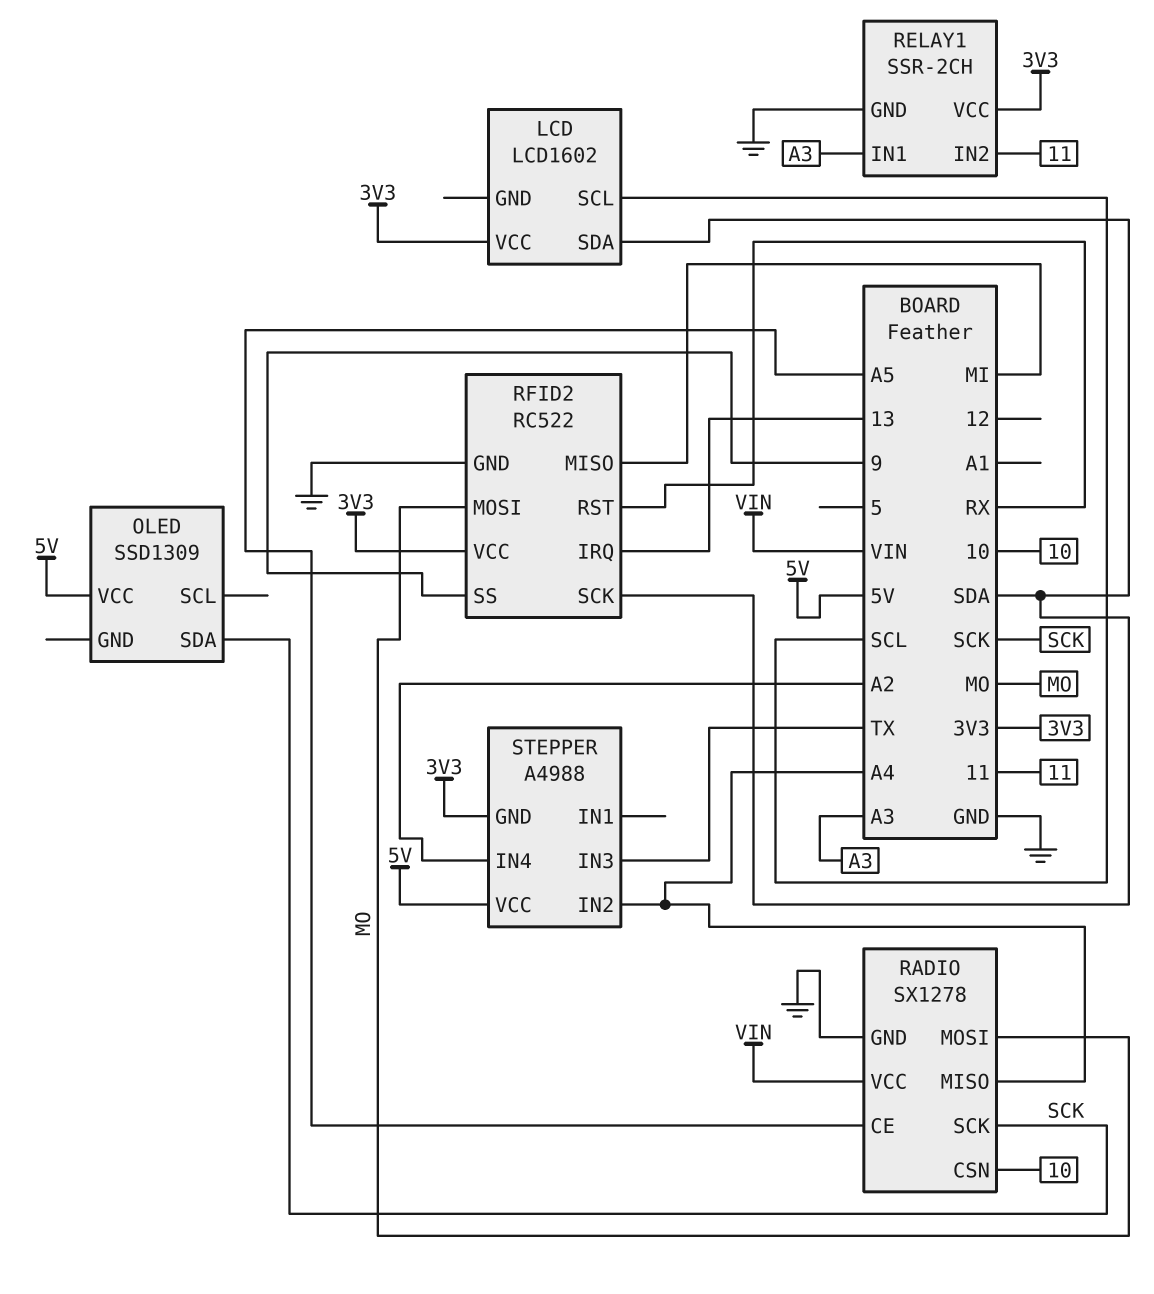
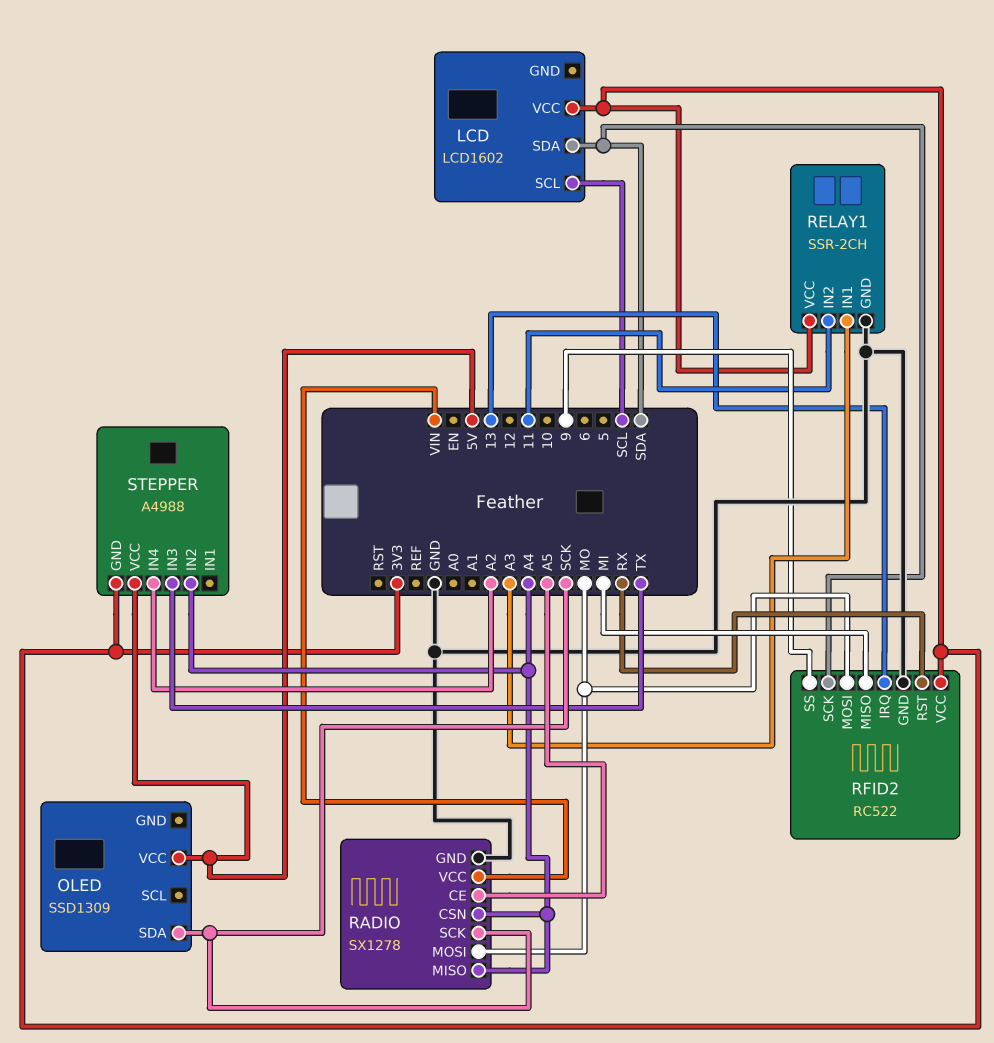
RADIO pin CSN: 10 -> A4

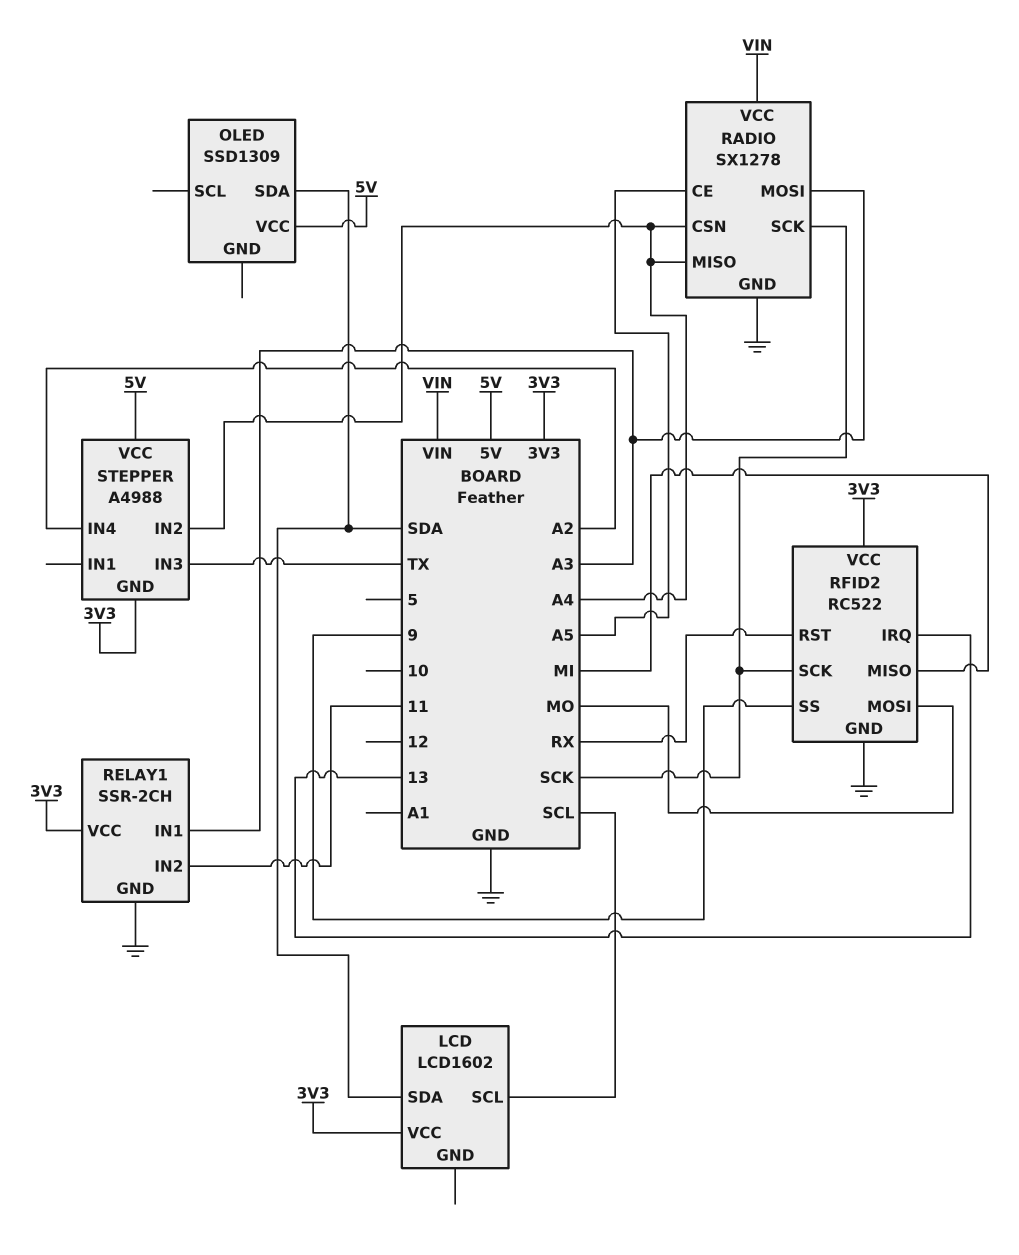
OLED pin SDA: SCK -> SDA
RADIO pin MOSI: MO -> A3
RFID2 pin SCK: SDA -> SCK

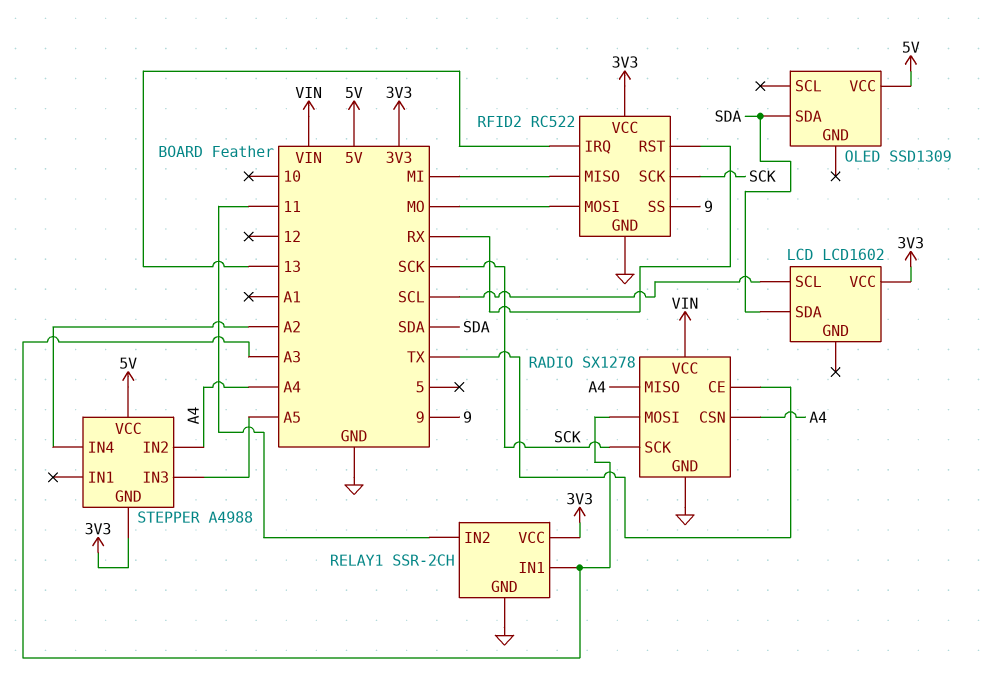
RADIO pin CE: A5 -> TX
STEPPER pin IN3: TX -> A5

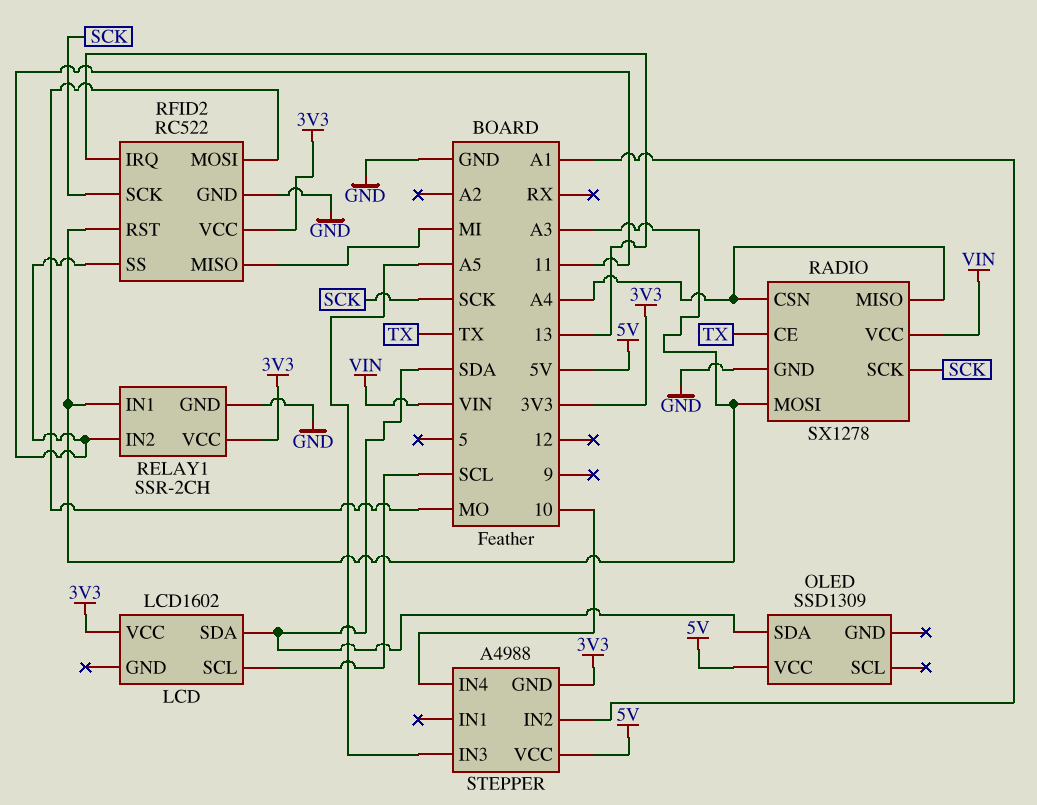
RFID2 pin RST: RX -> A3
RFID2 pin SS: 9 -> 11
STEPPER pin IN2: A4 -> A1
STEPPER pin IN4: A2 -> 10

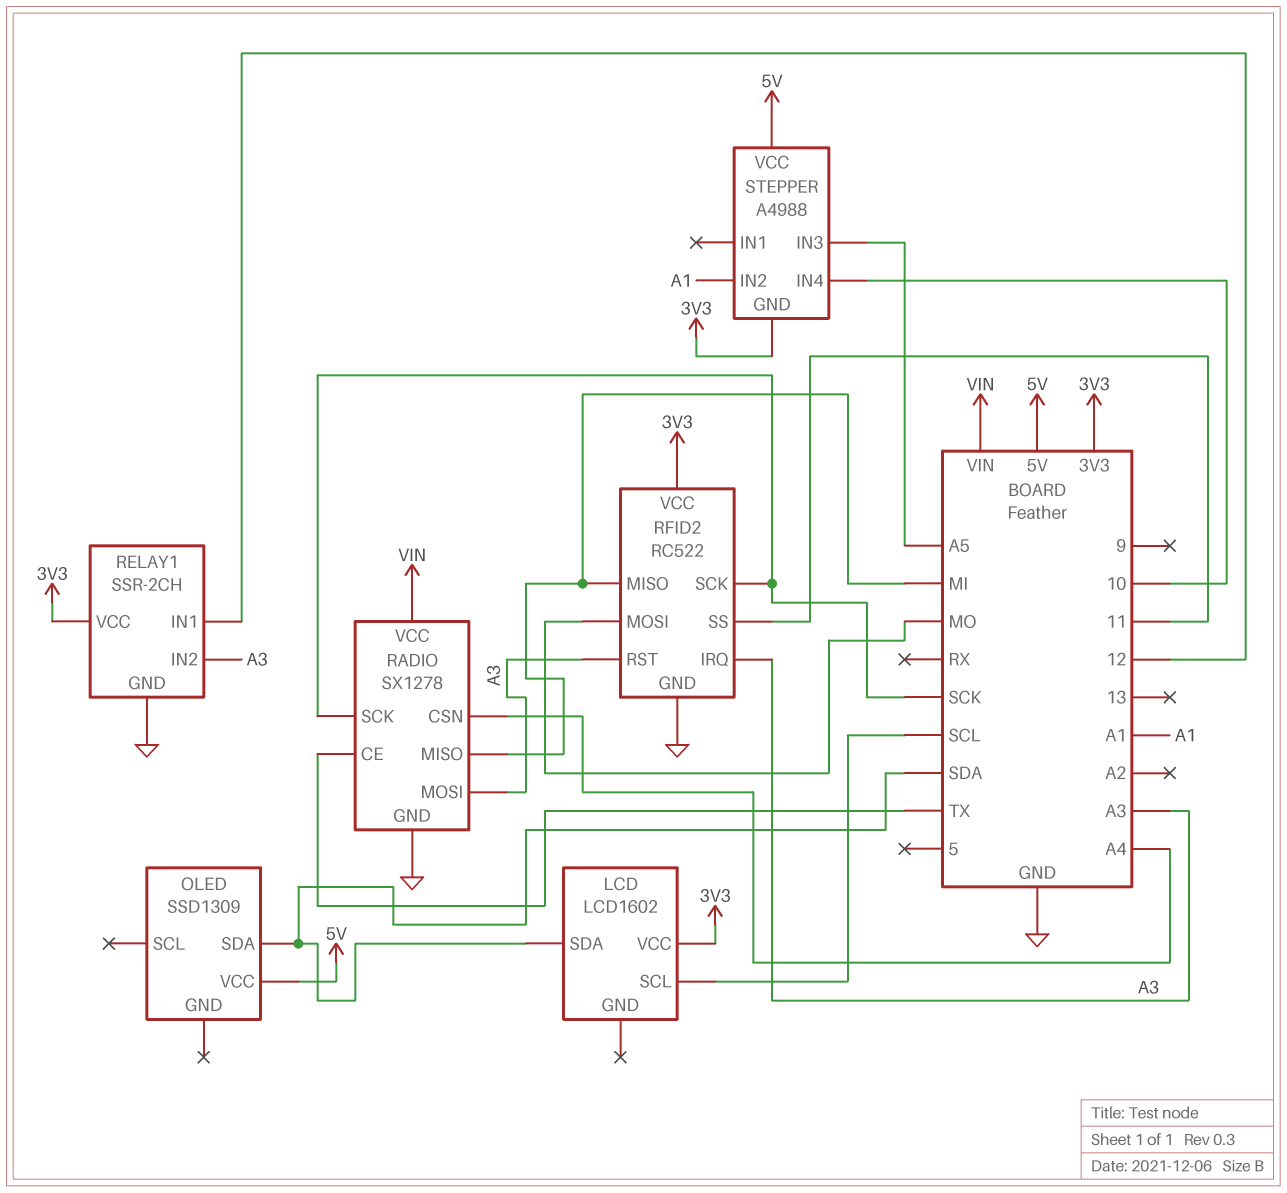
RADIO pin MISO: A4 -> MI
RELAY1 pin IN1: A3 -> 12
RELAY1 pin IN2: 11 -> A3
RFID2 pin IRQ: 13 -> A3

